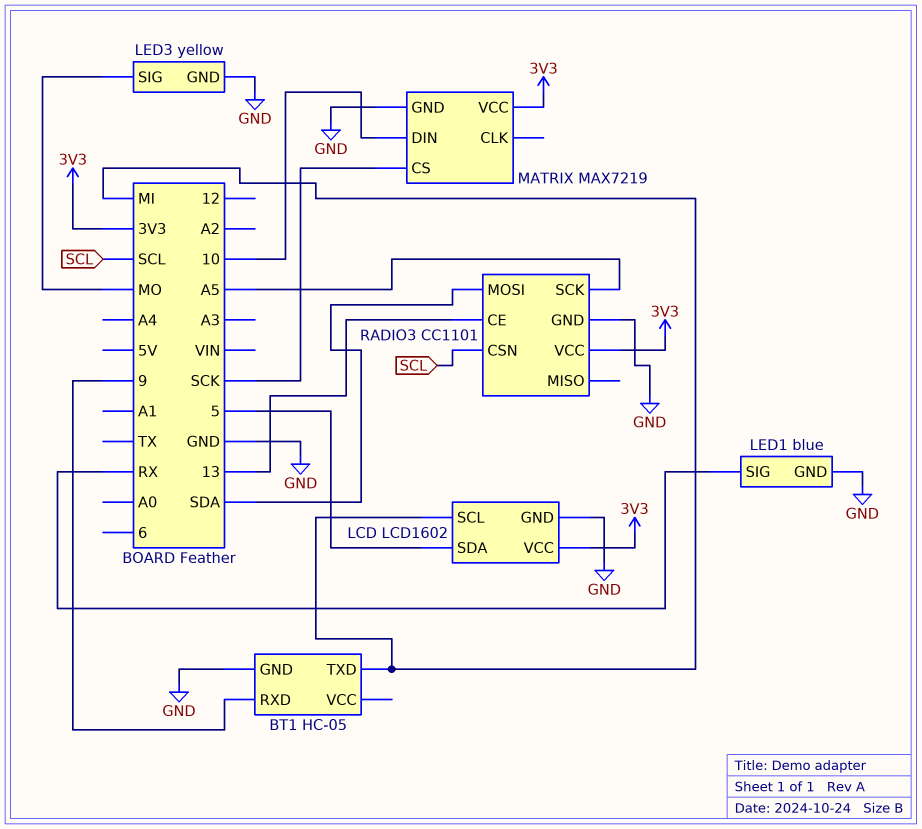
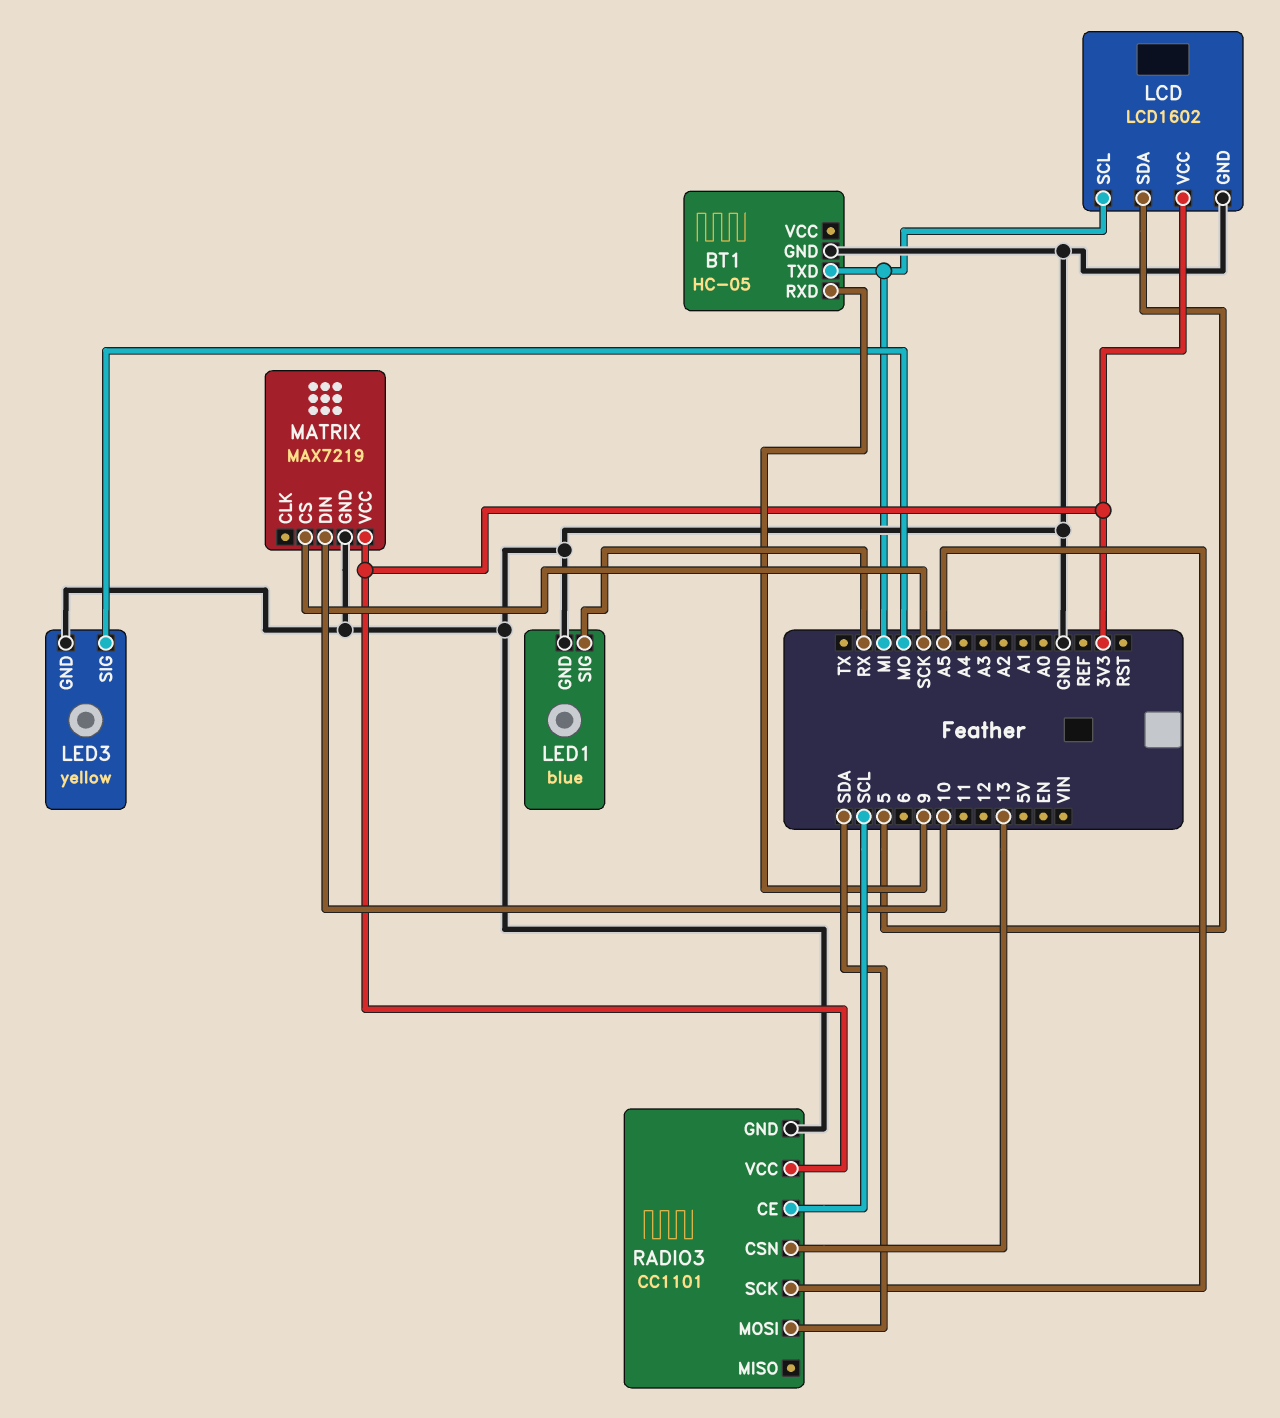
RADIO3 pin CE: 13 -> SCL
RADIO3 pin CSN: SCL -> 13

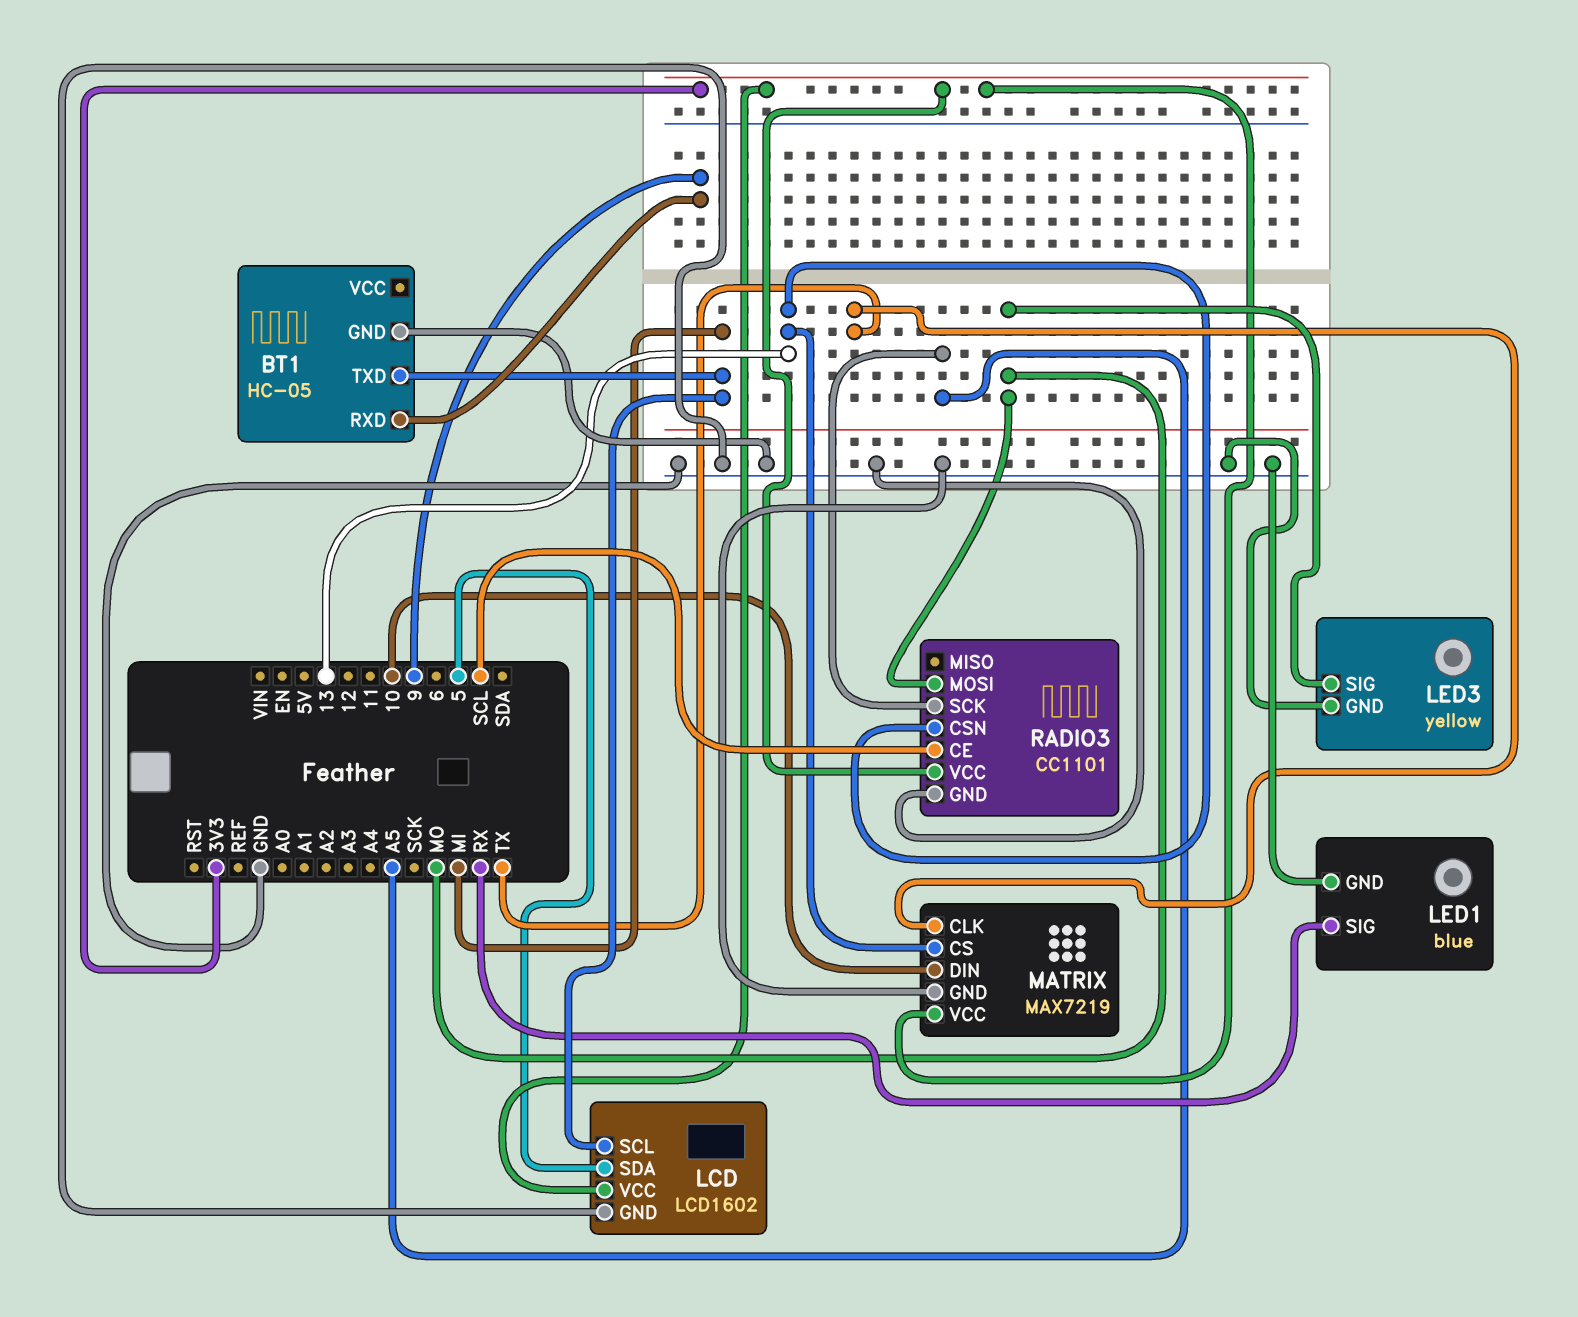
MATRIX pin CLK: none -> TX
MATRIX pin CS: SCK -> 13
RADIO3 pin MOSI: SDA -> MO

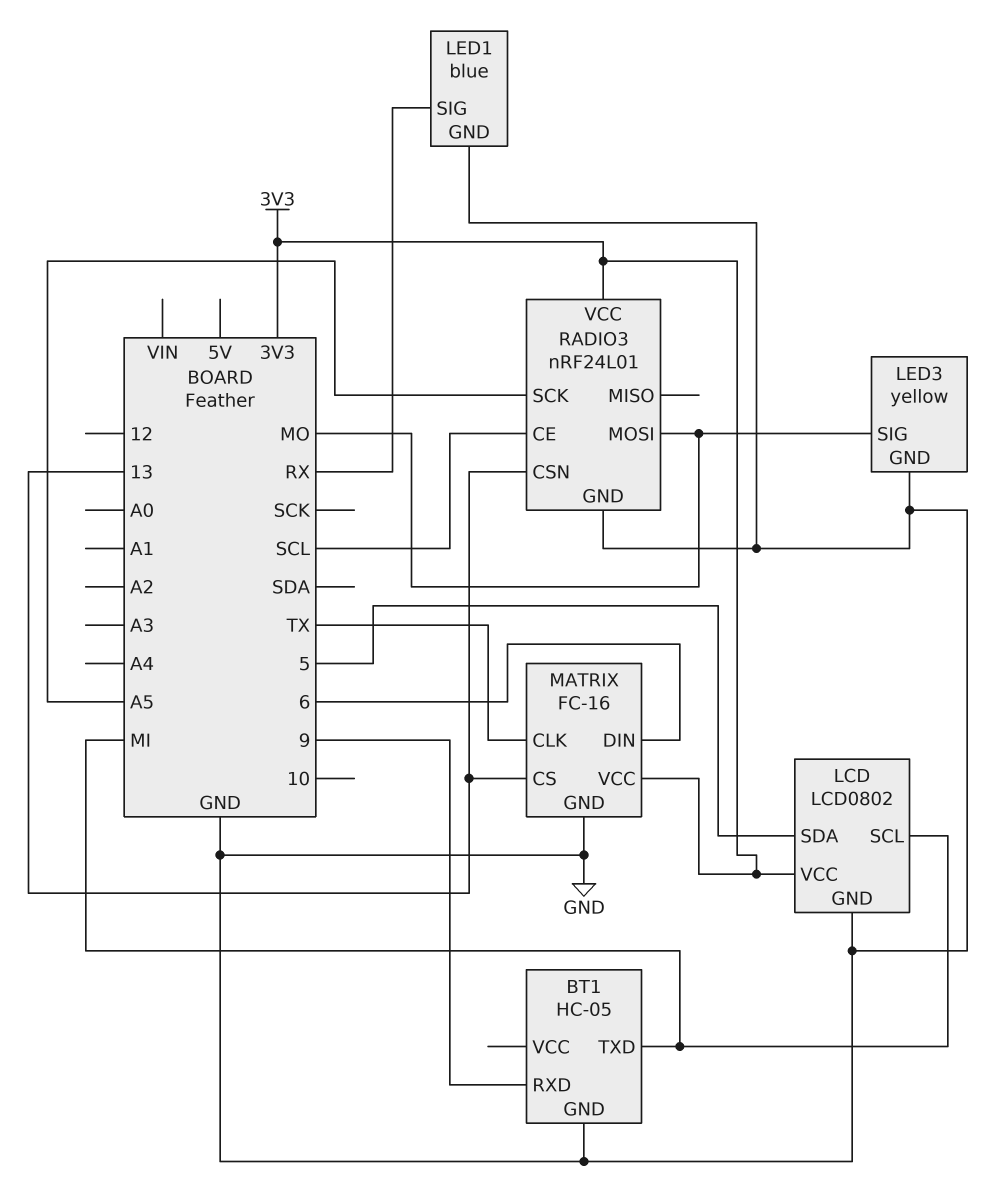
LCD: LCD1602 -> LCD0802
MATRIX: MAX7219 -> FC-16
MATRIX pin DIN: 10 -> 6
RADIO3: CC1101 -> nRF24L01

